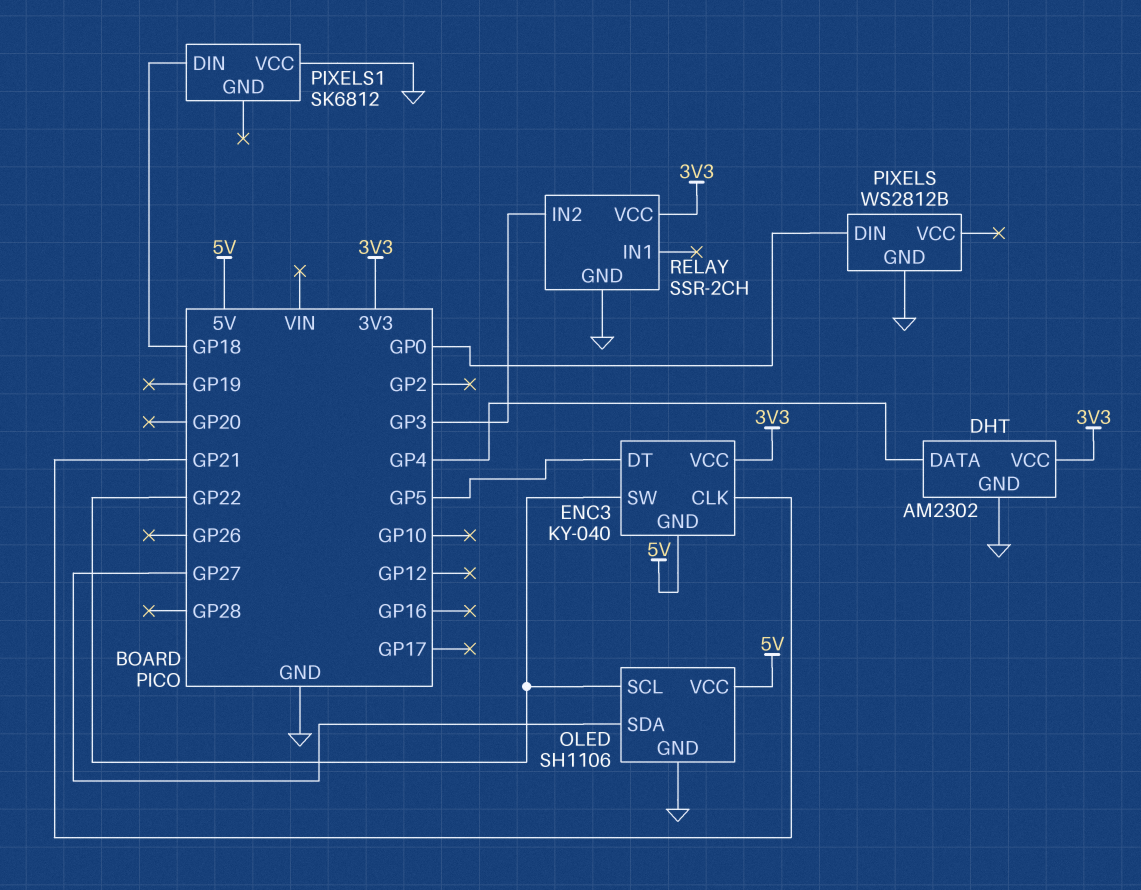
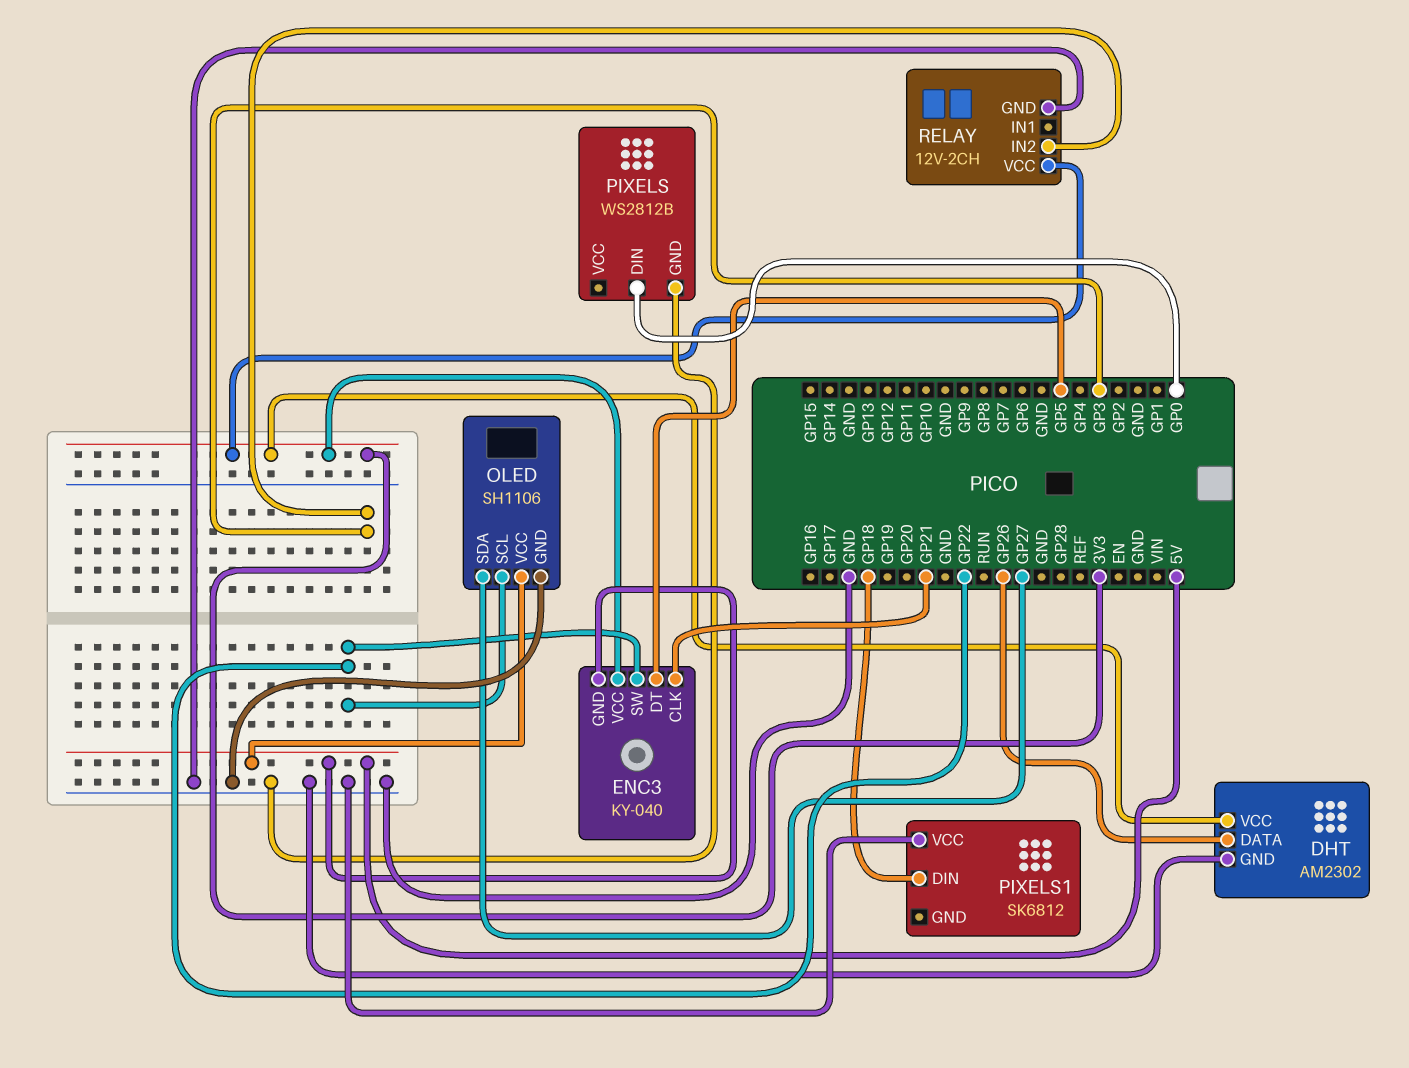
DHT pin DATA: GP4 -> GP26
RELAY: SSR-2CH -> 12V-2CH

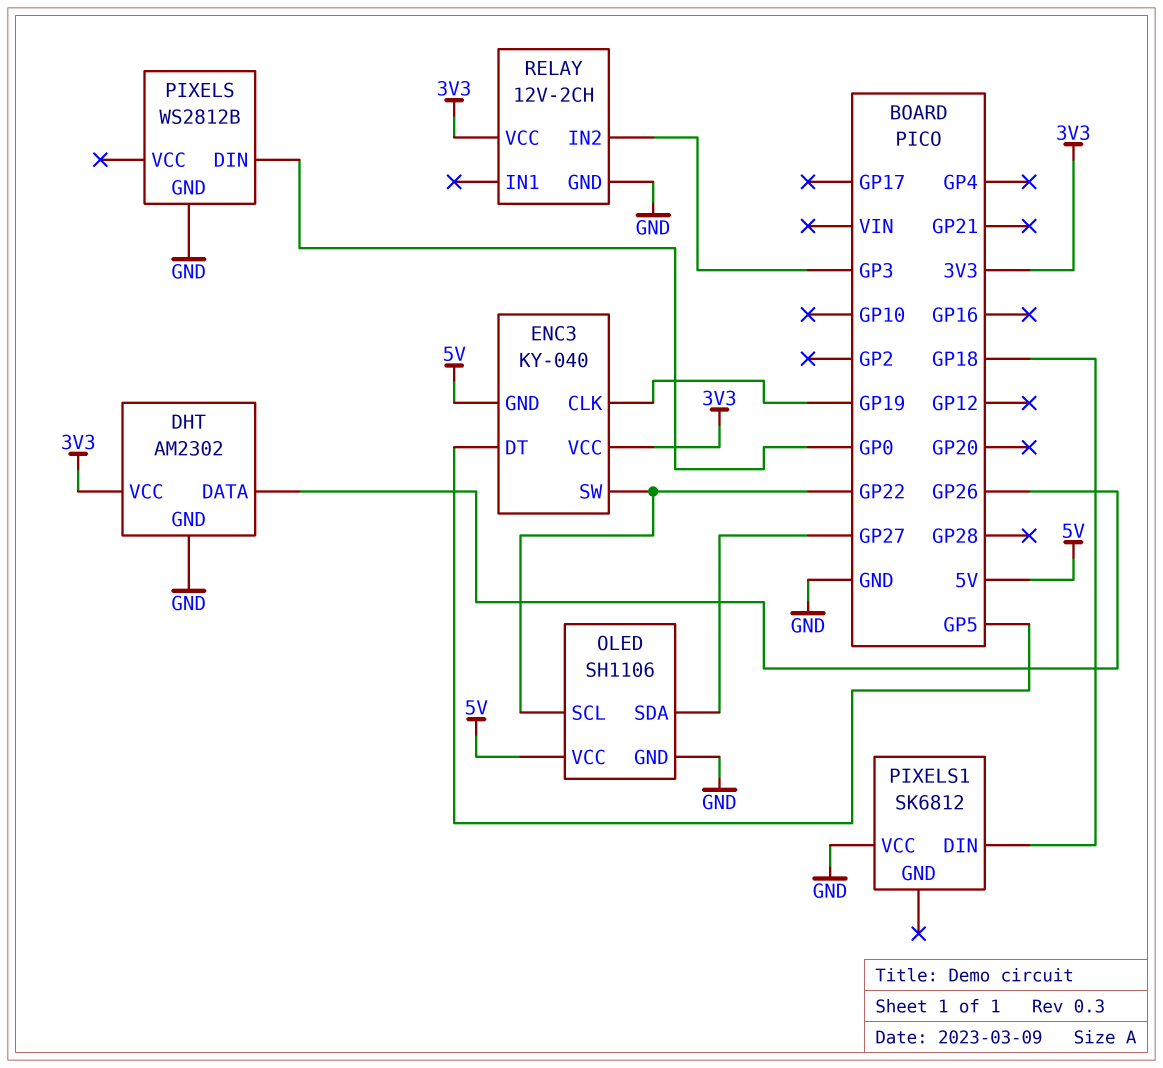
ENC3 pin CLK: GP21 -> GP19

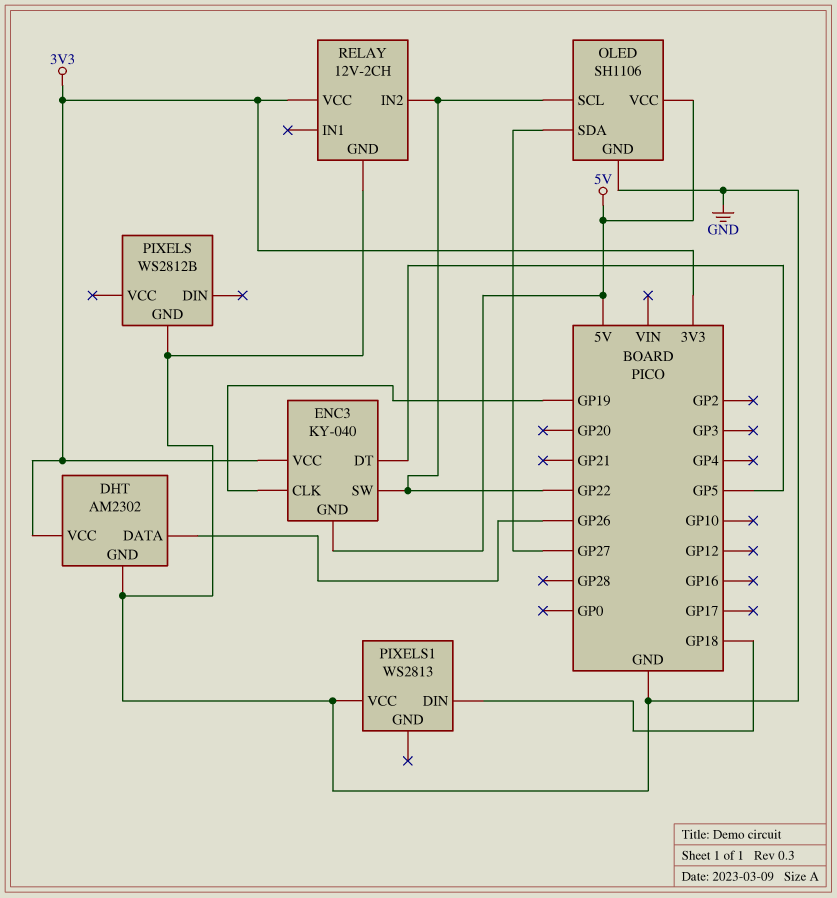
PIXELS pin DIN: GP0 -> none
PIXELS1: SK6812 -> WS2813
RELAY pin IN2: GP3 -> GP22

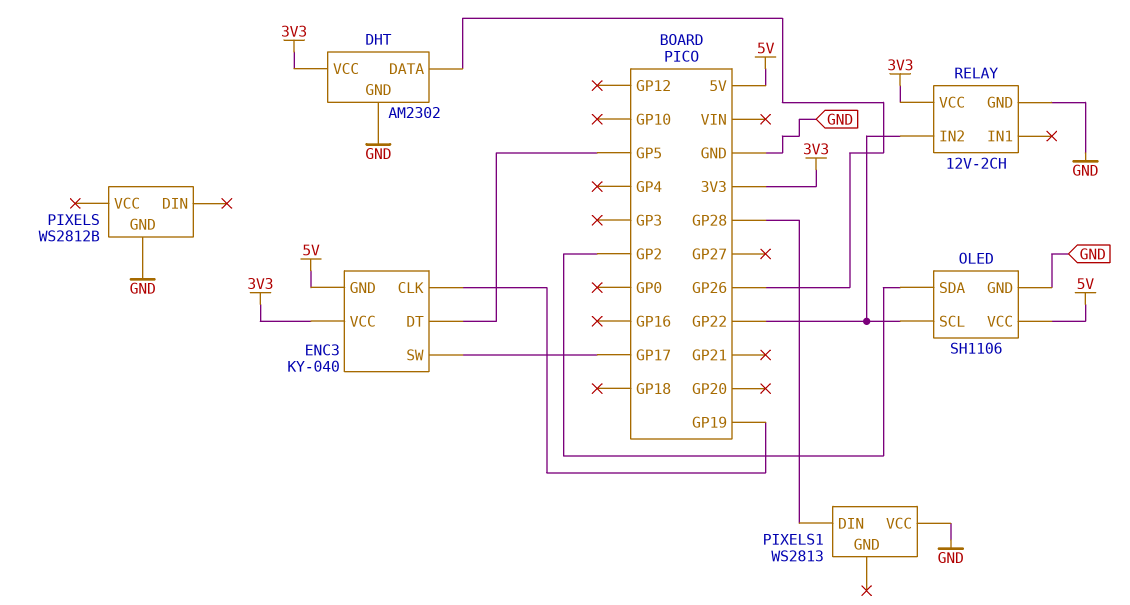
ENC3 pin SW: GP22 -> GP17
OLED pin SDA: GP27 -> GP2
PIXELS1 pin DIN: GP18 -> GP28

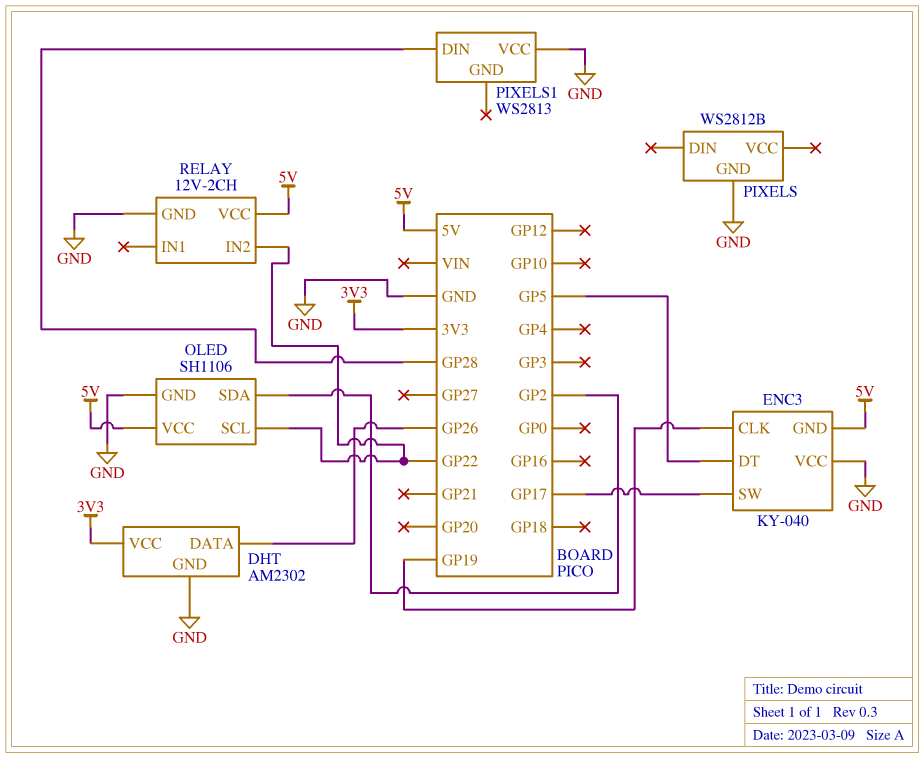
ENC3 pin VCC: 3V3 -> GND
RELAY pin VCC: 3V3 -> 5V

